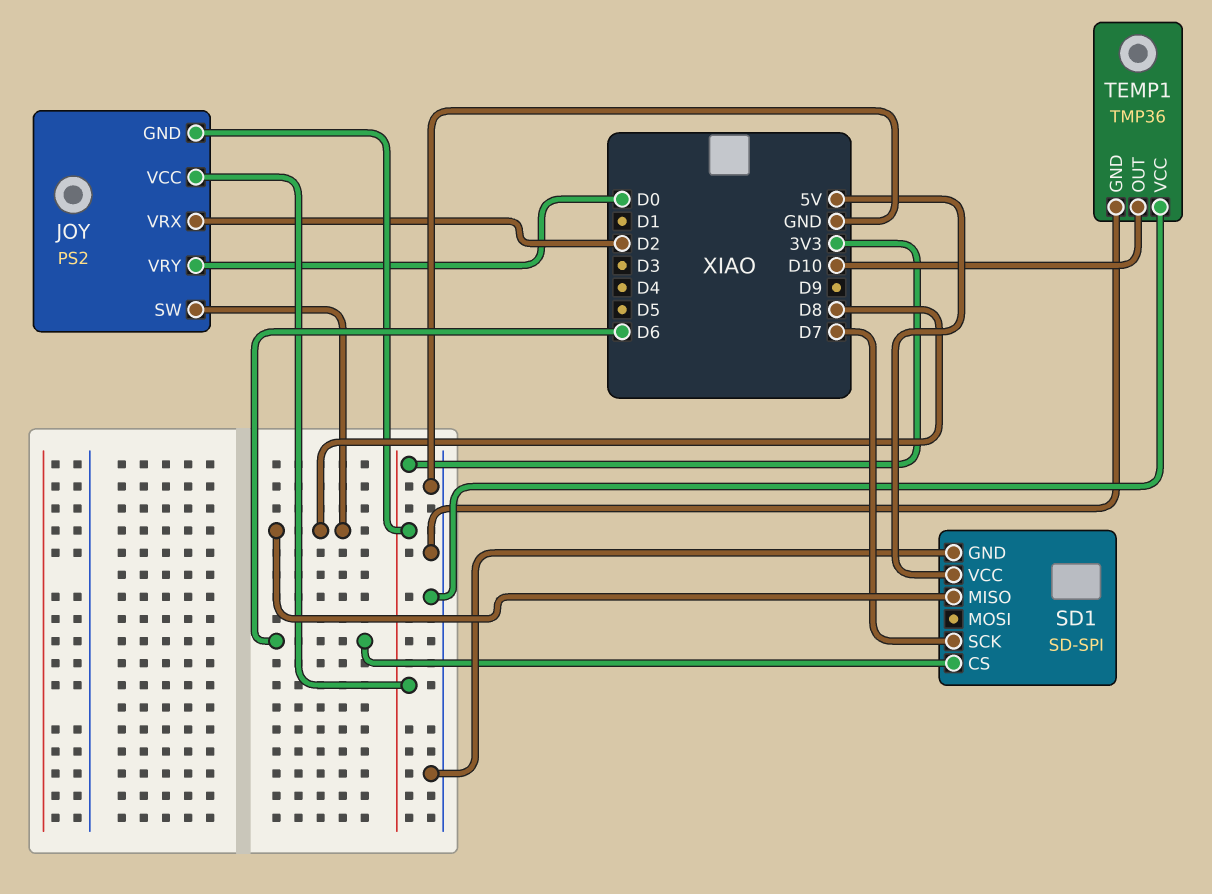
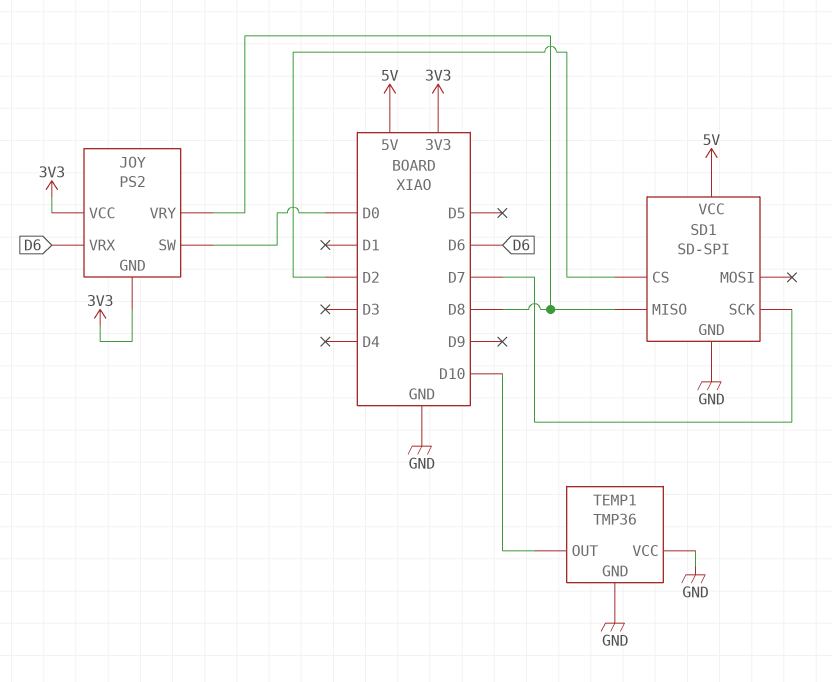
JOY pin SW: D8 -> D0
JOY pin VRX: D2 -> D6
JOY pin VRY: D0 -> D8
SD1 pin CS: D6 -> D2

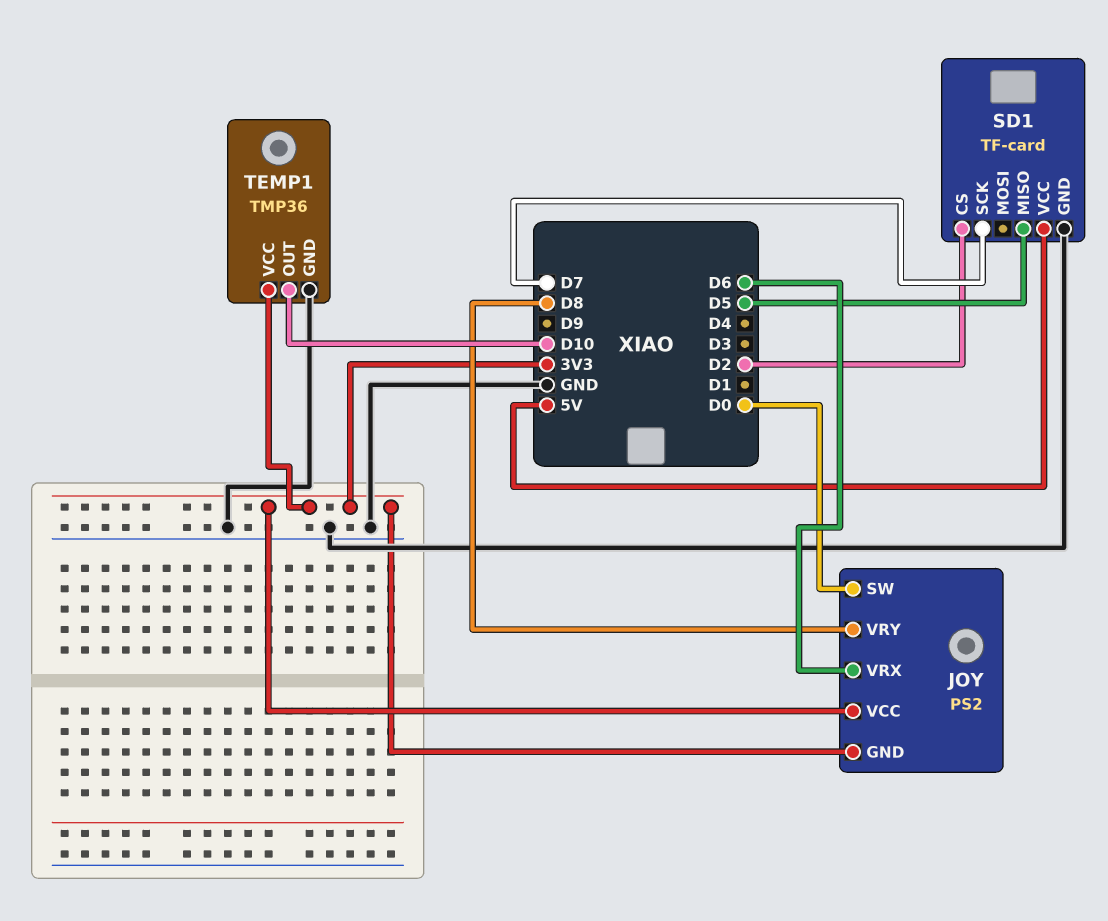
SD1: SD-SPI -> TF-card
SD1 pin MISO: D8 -> D5
TEMP1 pin VCC: GND -> 3V3

